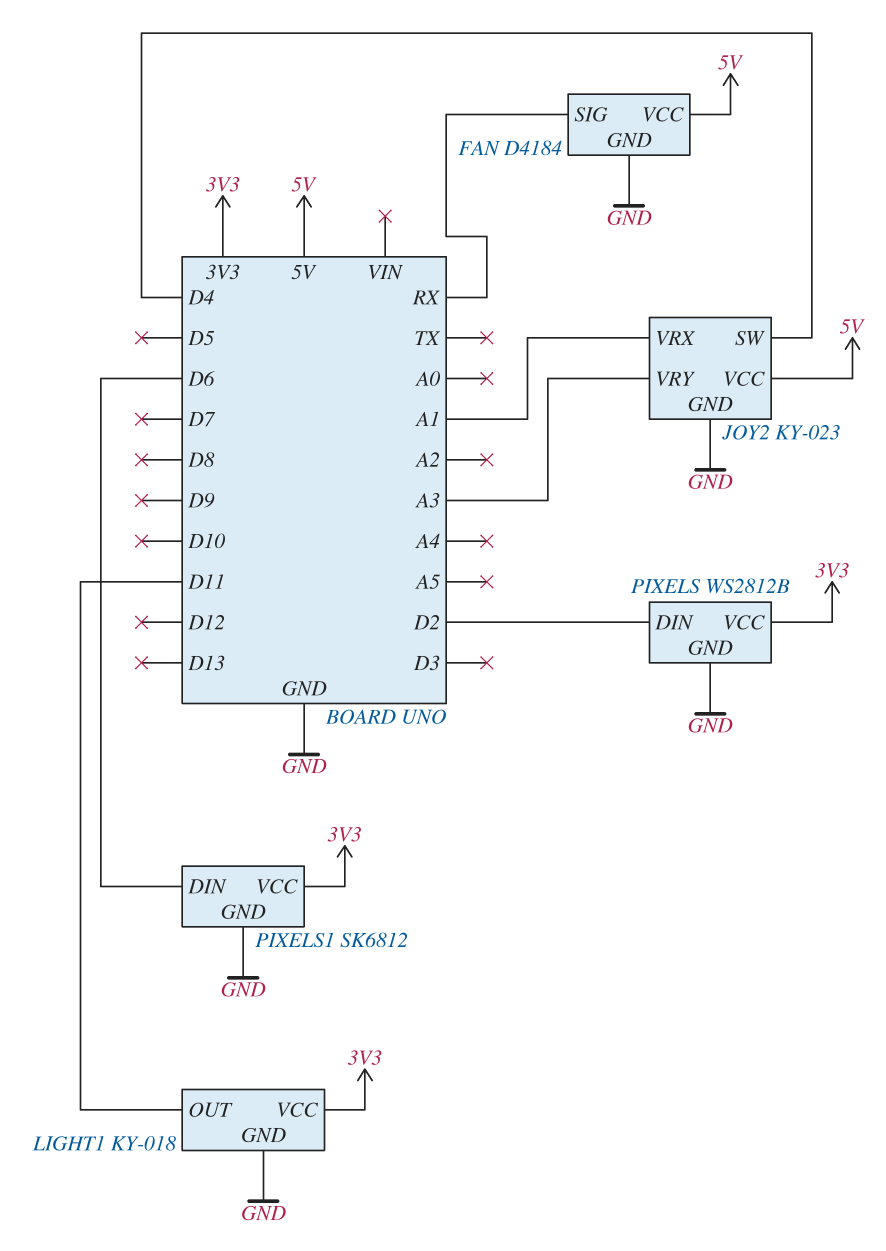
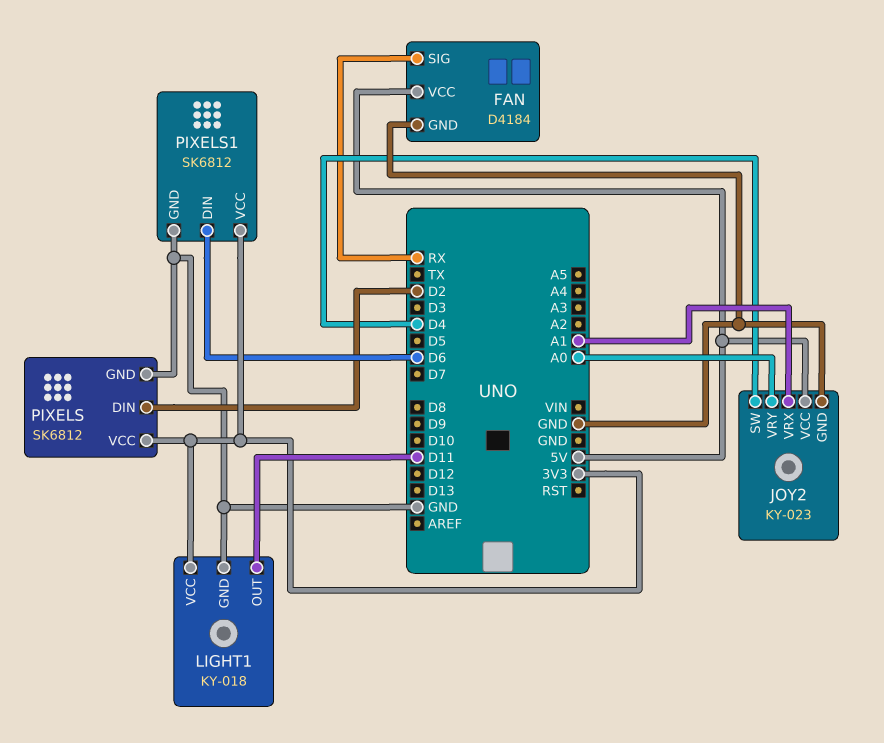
JOY2 pin VRY: A3 -> A0
PIXELS: WS2812B -> SK6812

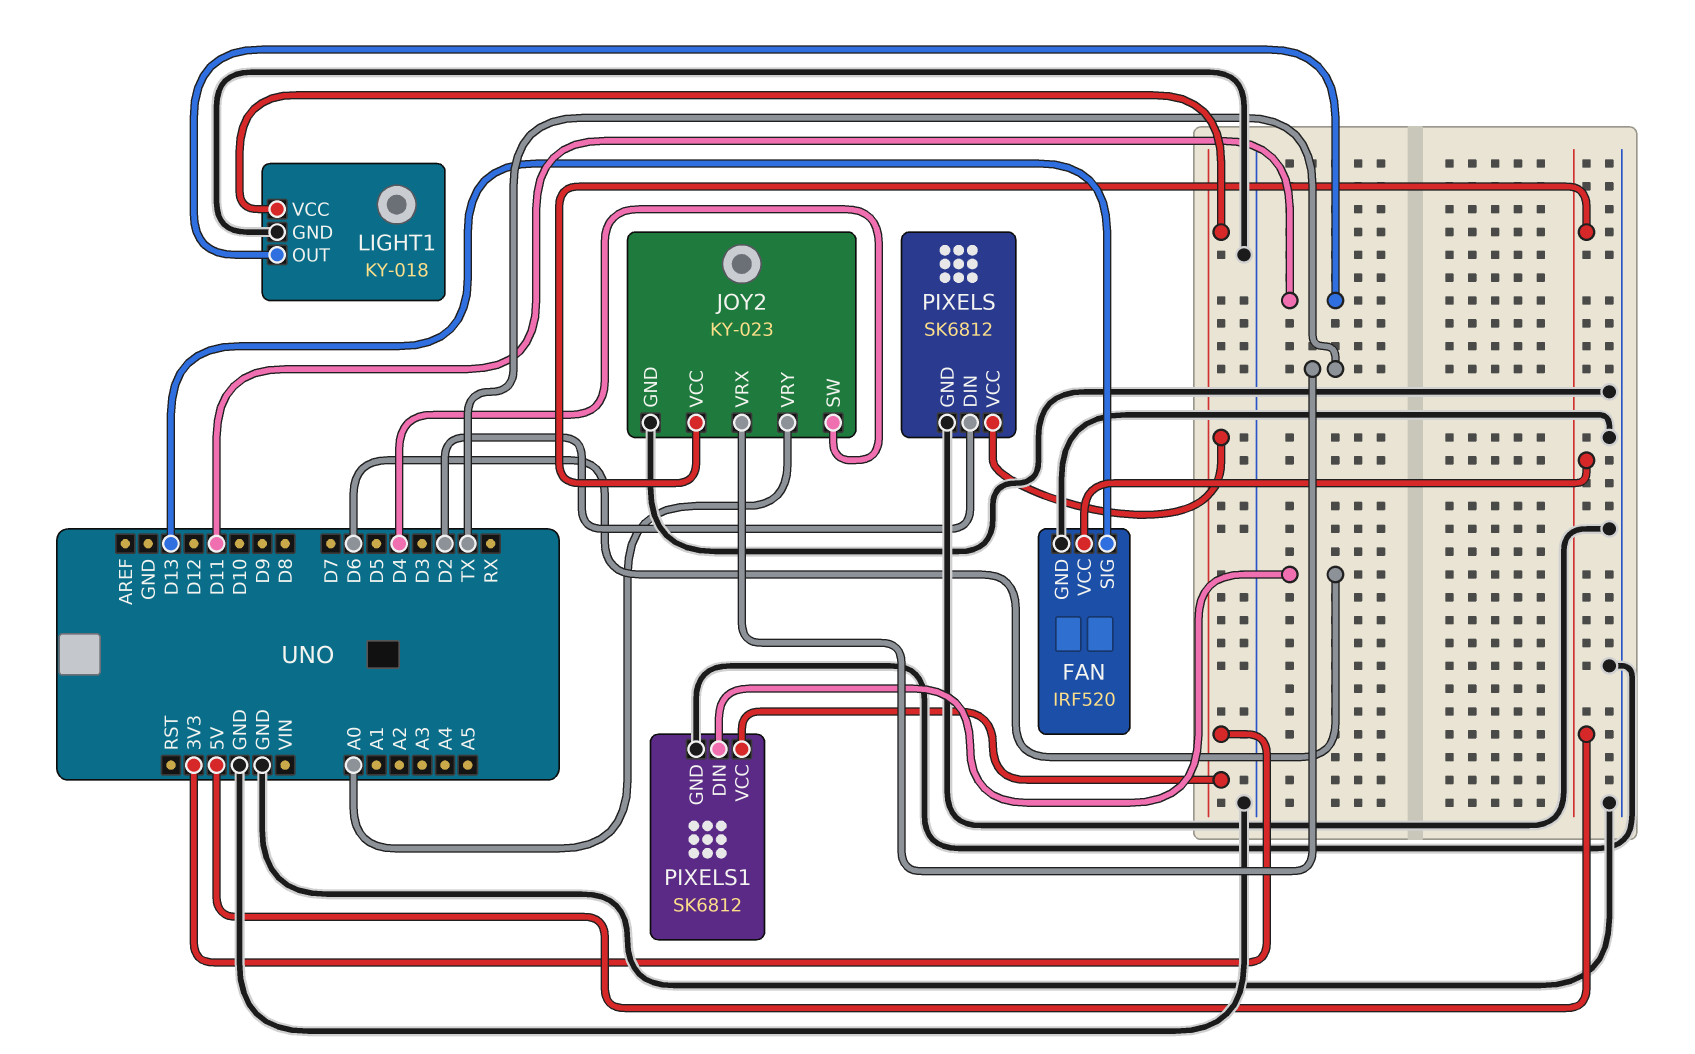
FAN: D4184 -> IRF520
FAN pin SIG: RX -> D13
JOY2 pin VRX: A1 -> TX

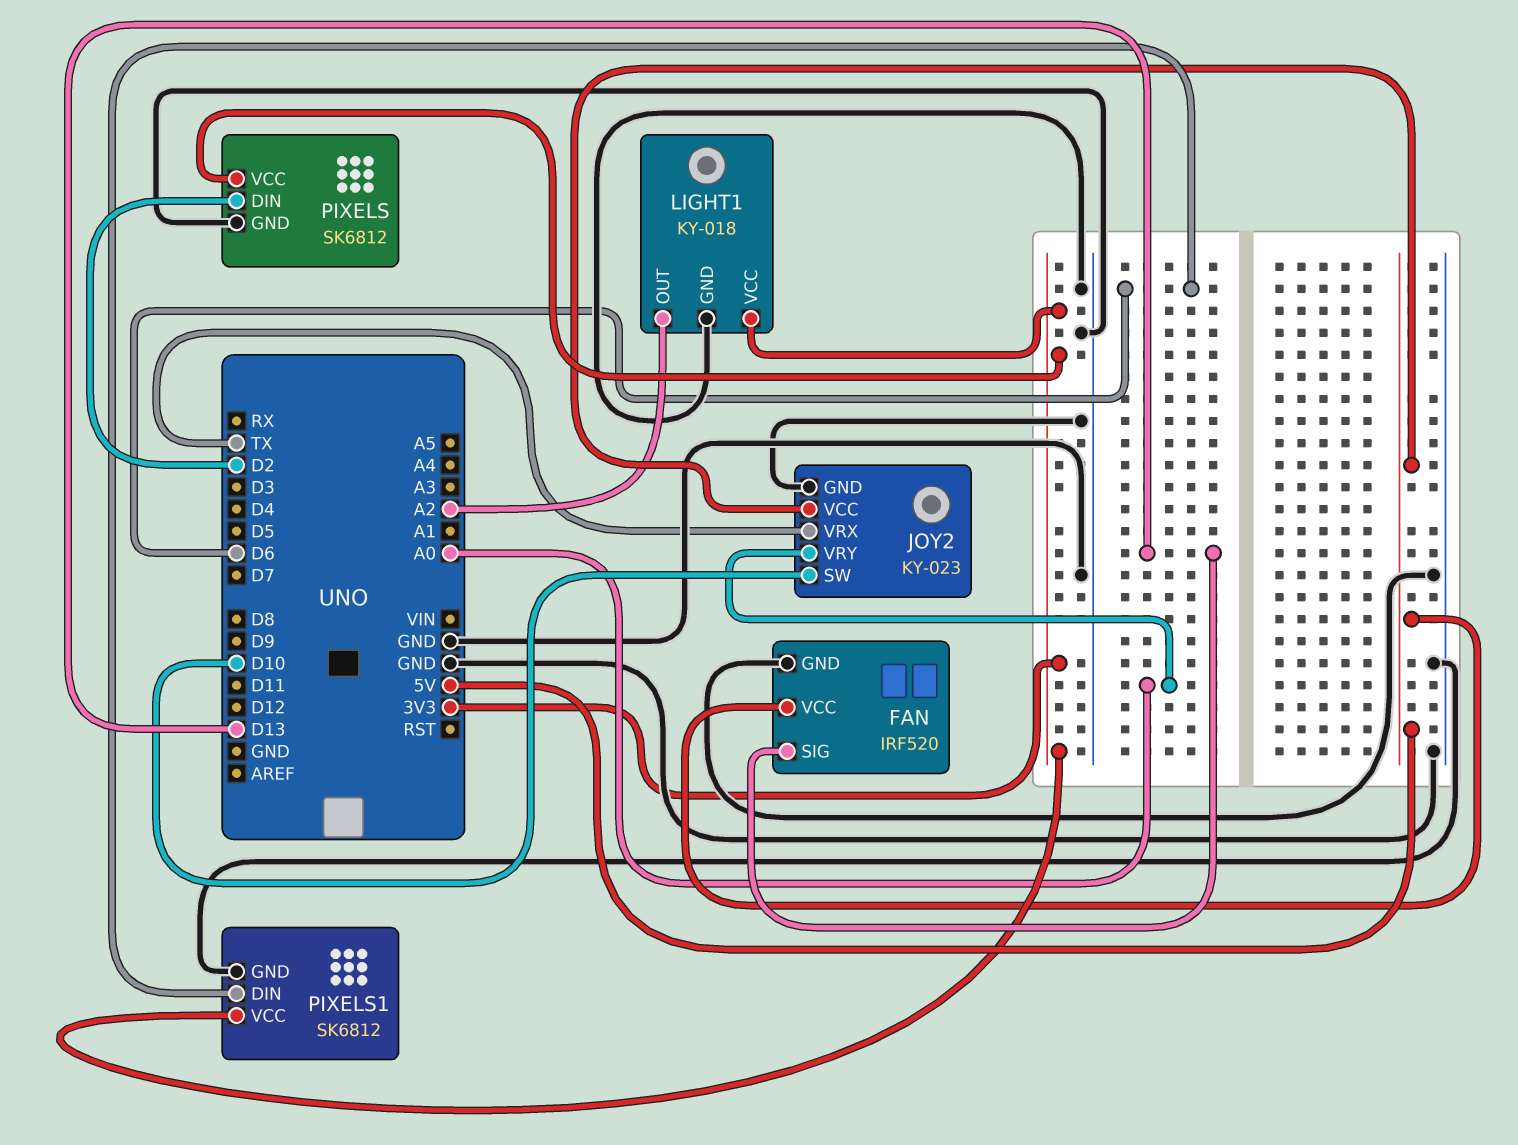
JOY2 pin SW: D4 -> D10
LIGHT1 pin OUT: D11 -> A2

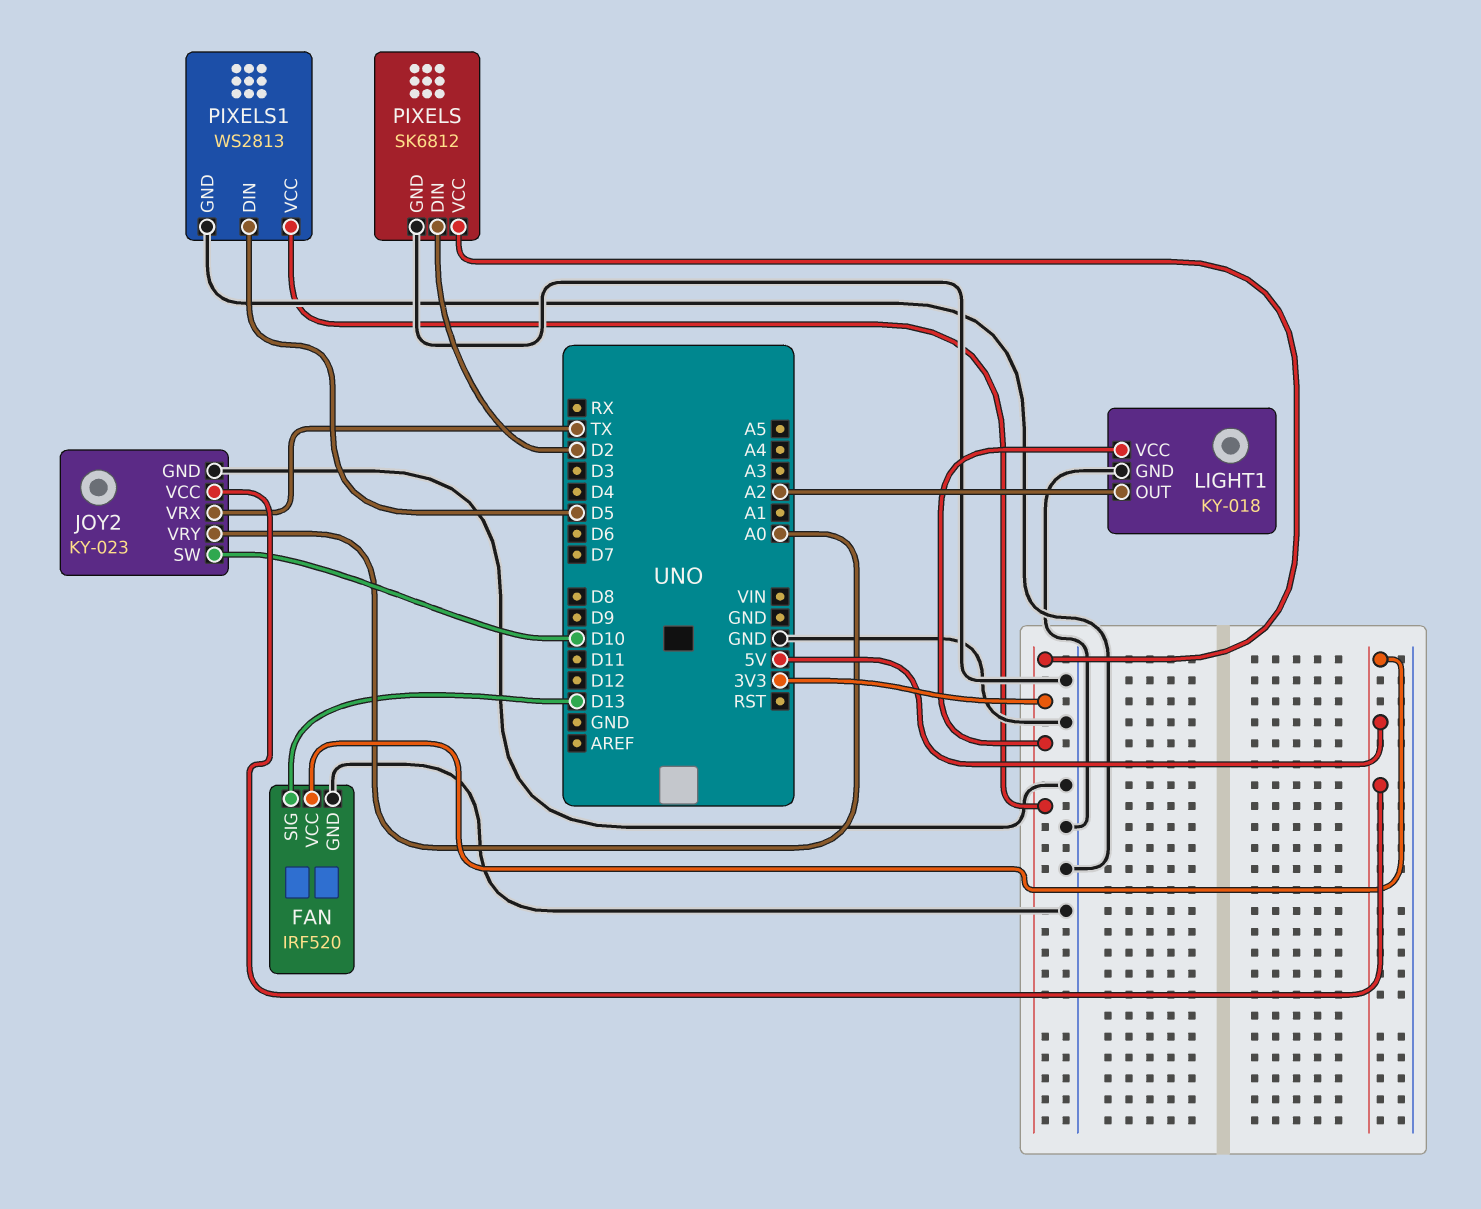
PIXELS1: SK6812 -> WS2813
PIXELS1 pin DIN: D6 -> D5

